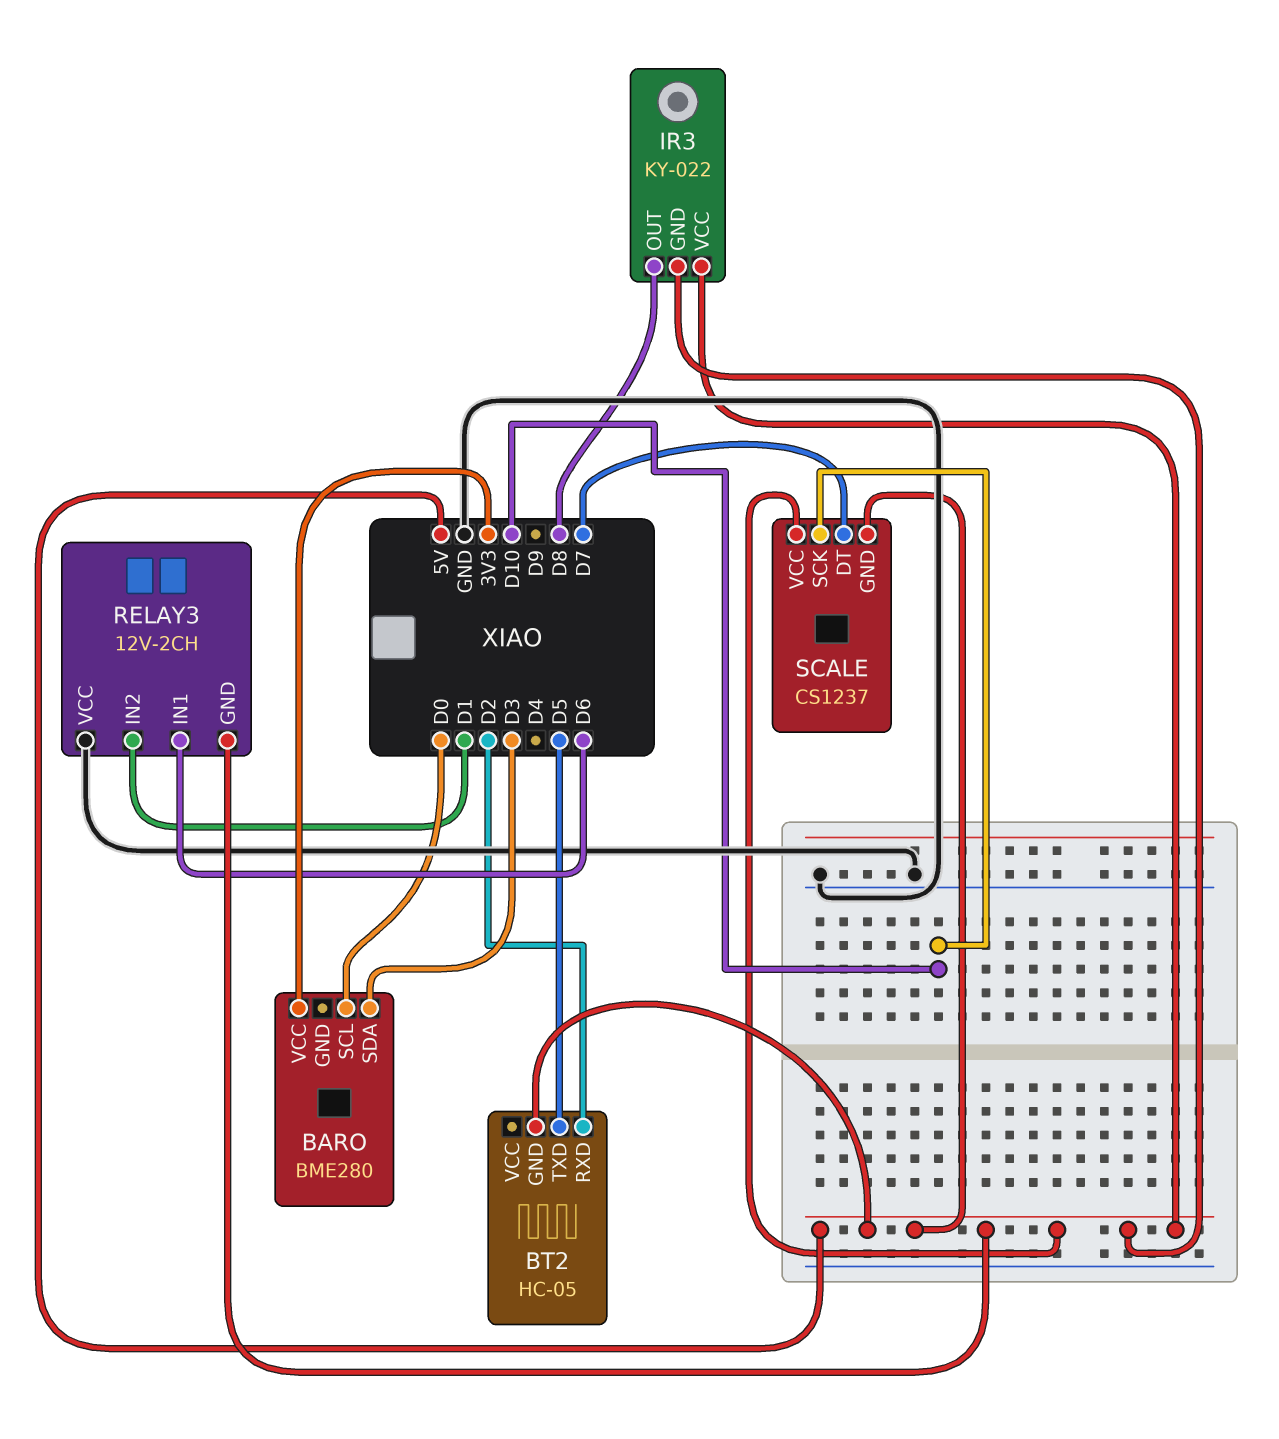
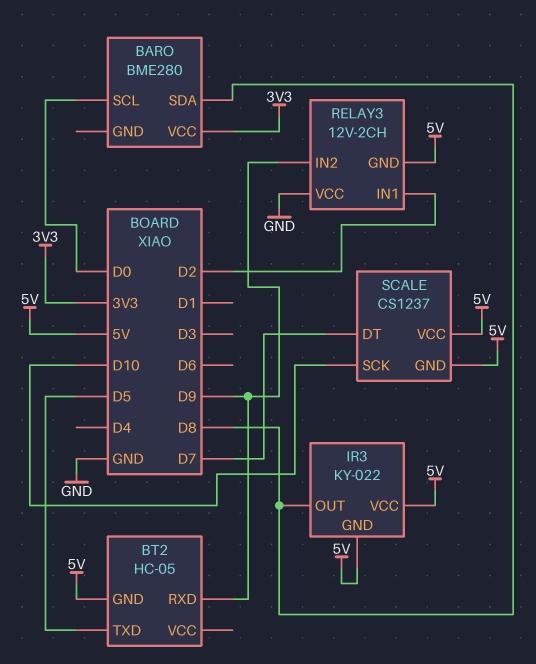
BARO pin SDA: D3 -> D8
BT2 pin RXD: D2 -> D9
RELAY3 pin IN1: D6 -> D2
RELAY3 pin IN2: D1 -> D9

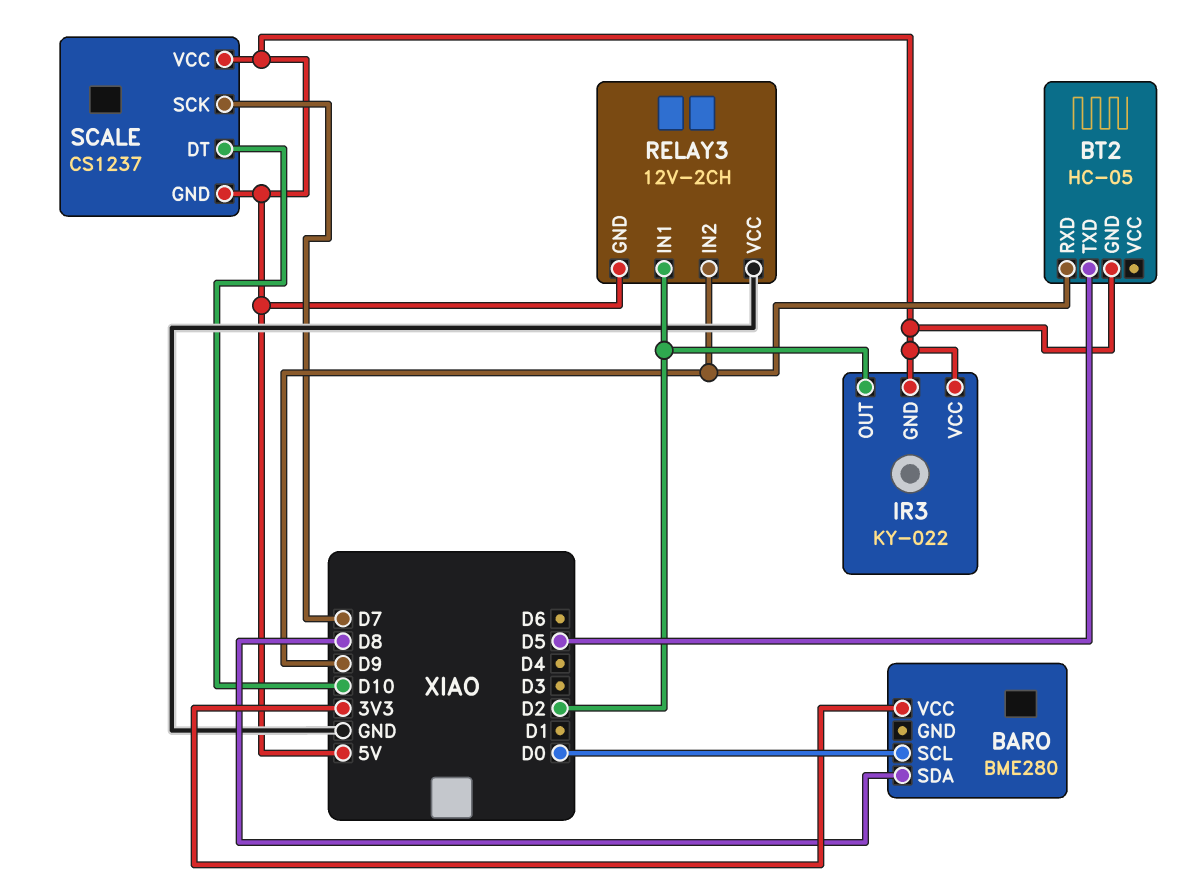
IR3 pin OUT: D8 -> D2
SCALE pin DT: D7 -> D10
SCALE pin SCK: D10 -> D7

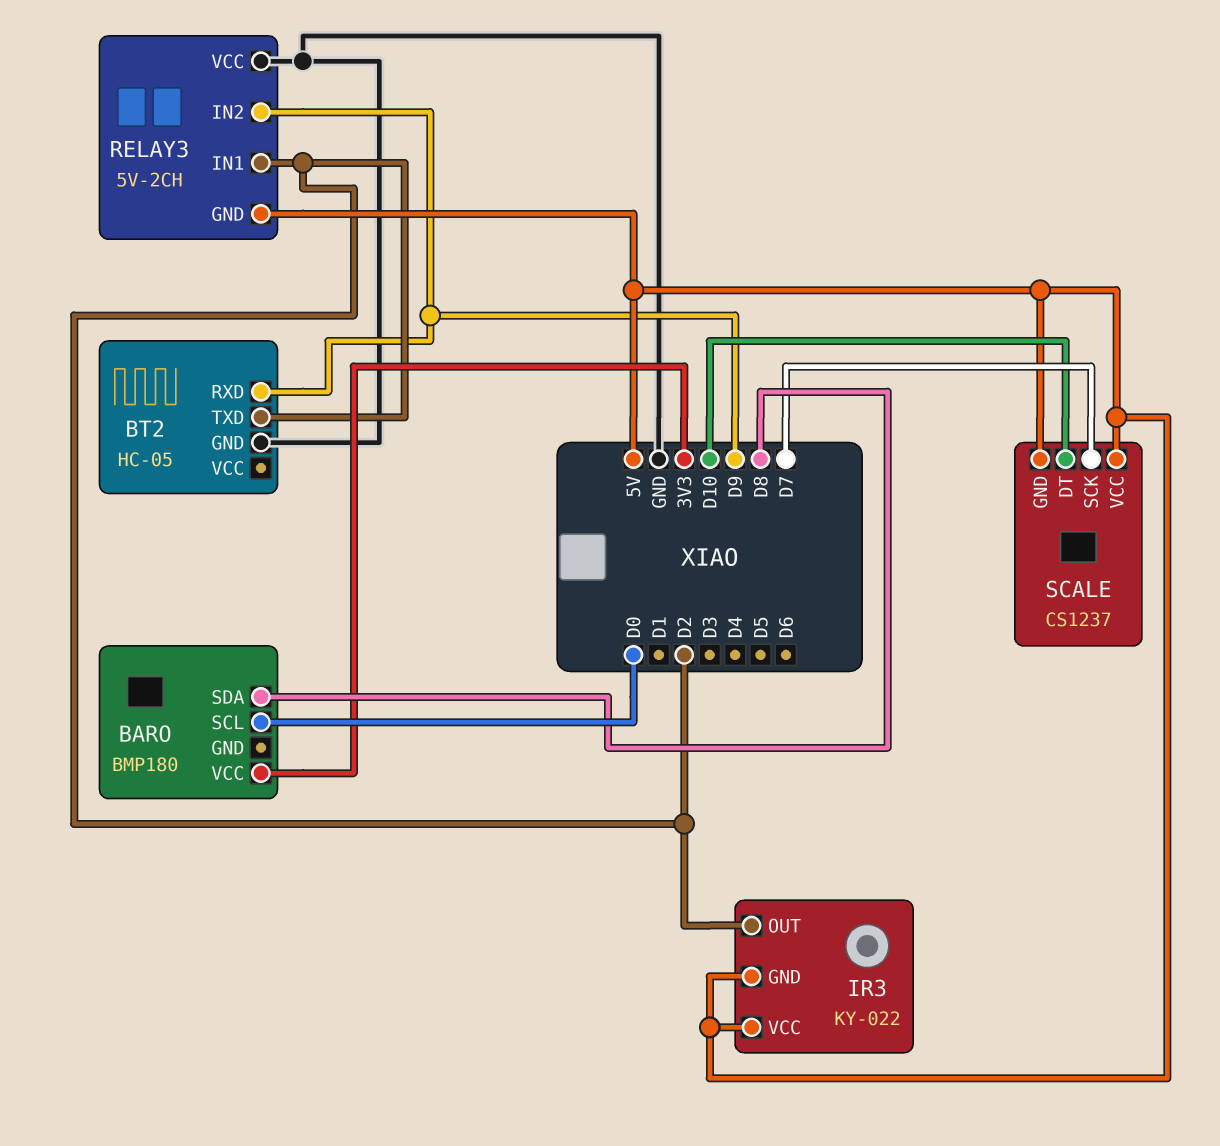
BARO: BME280 -> BMP180
BT2 pin GND: 5V -> GND
BT2 pin TXD: D5 -> D2
RELAY3: 12V-2CH -> 5V-2CH

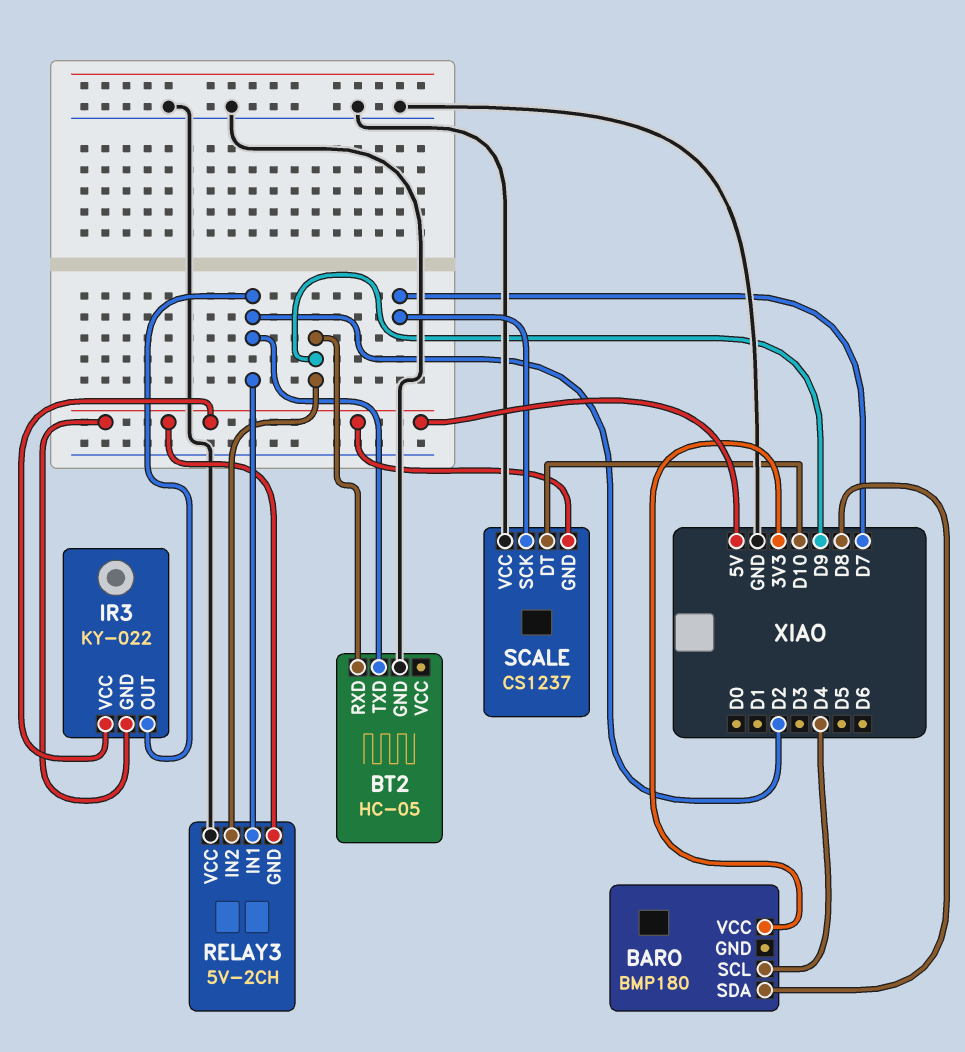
BARO pin SCL: D0 -> D4
SCALE pin VCC: 5V -> GND

